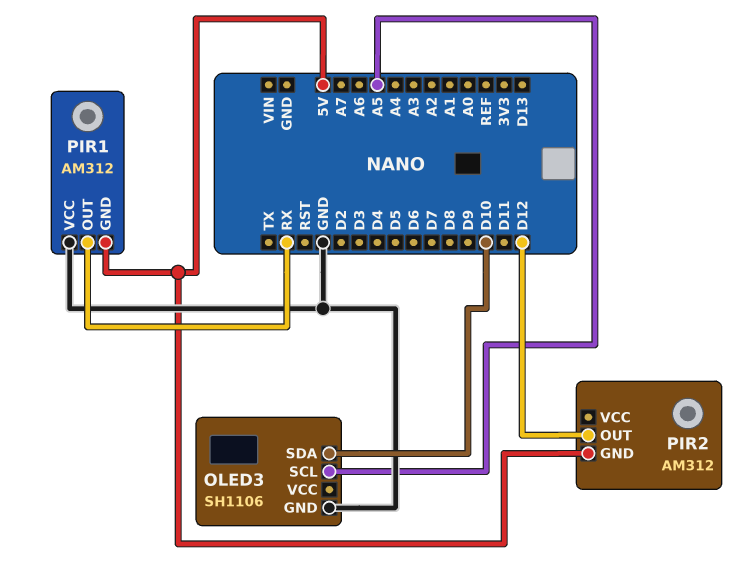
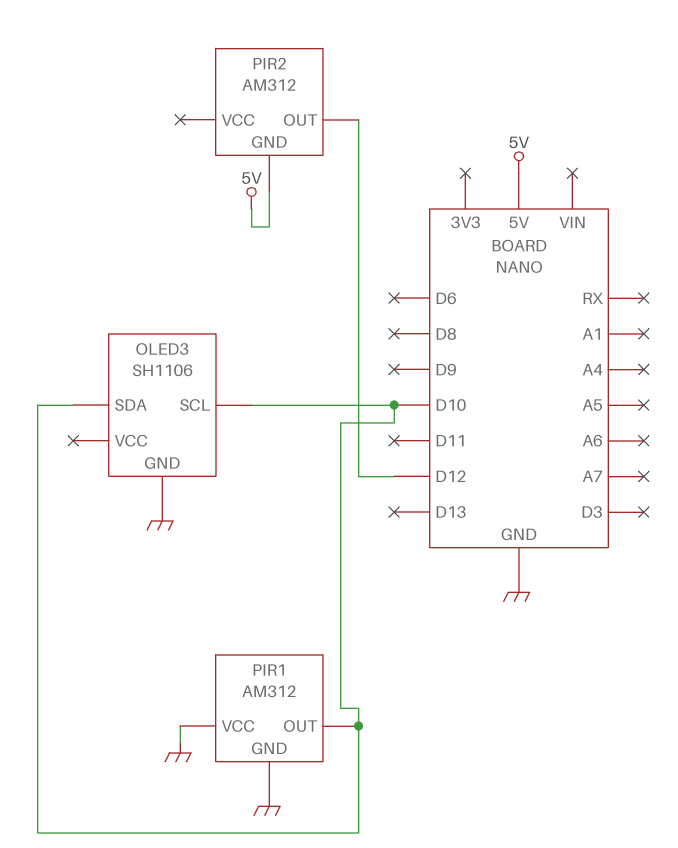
OLED3 pin SCL: A5 -> D10
PIR1 pin GND: 5V -> GND
PIR1 pin OUT: RX -> D10

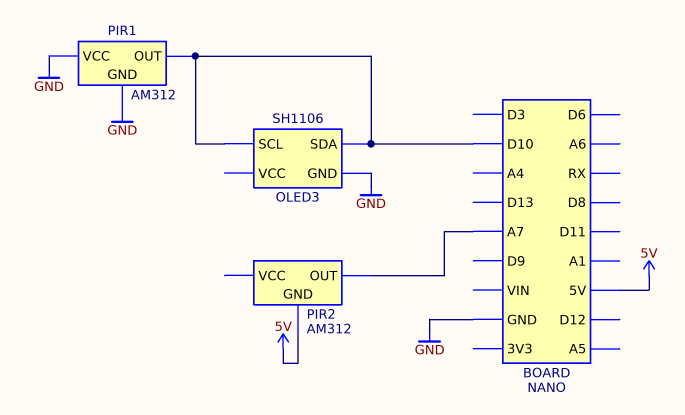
PIR2 pin OUT: D12 -> A7

